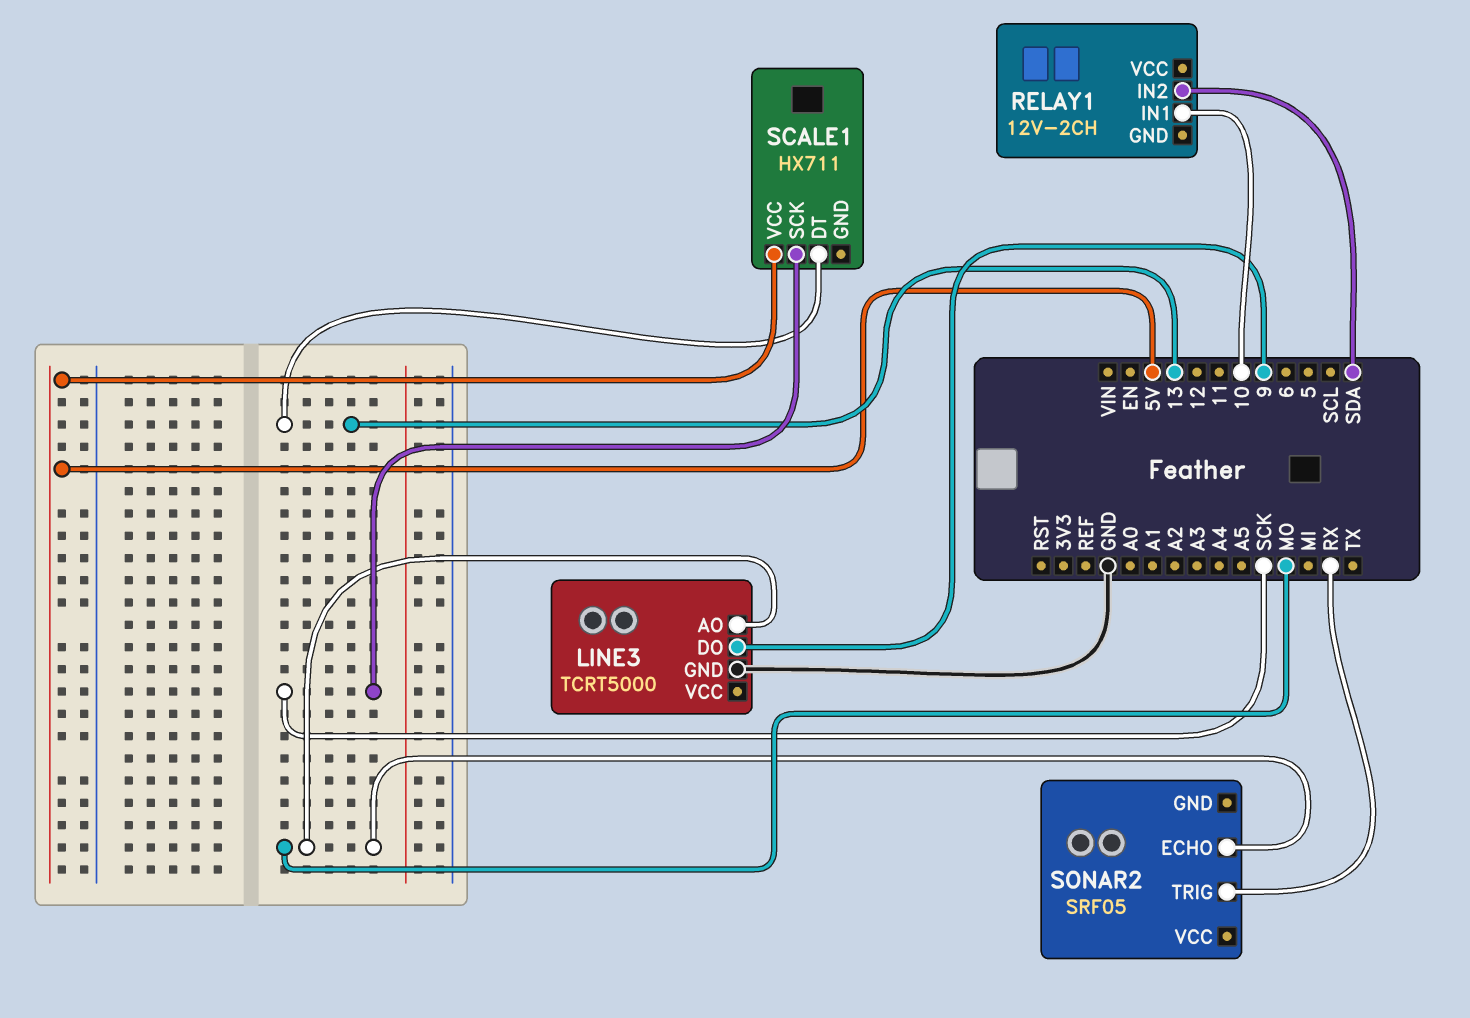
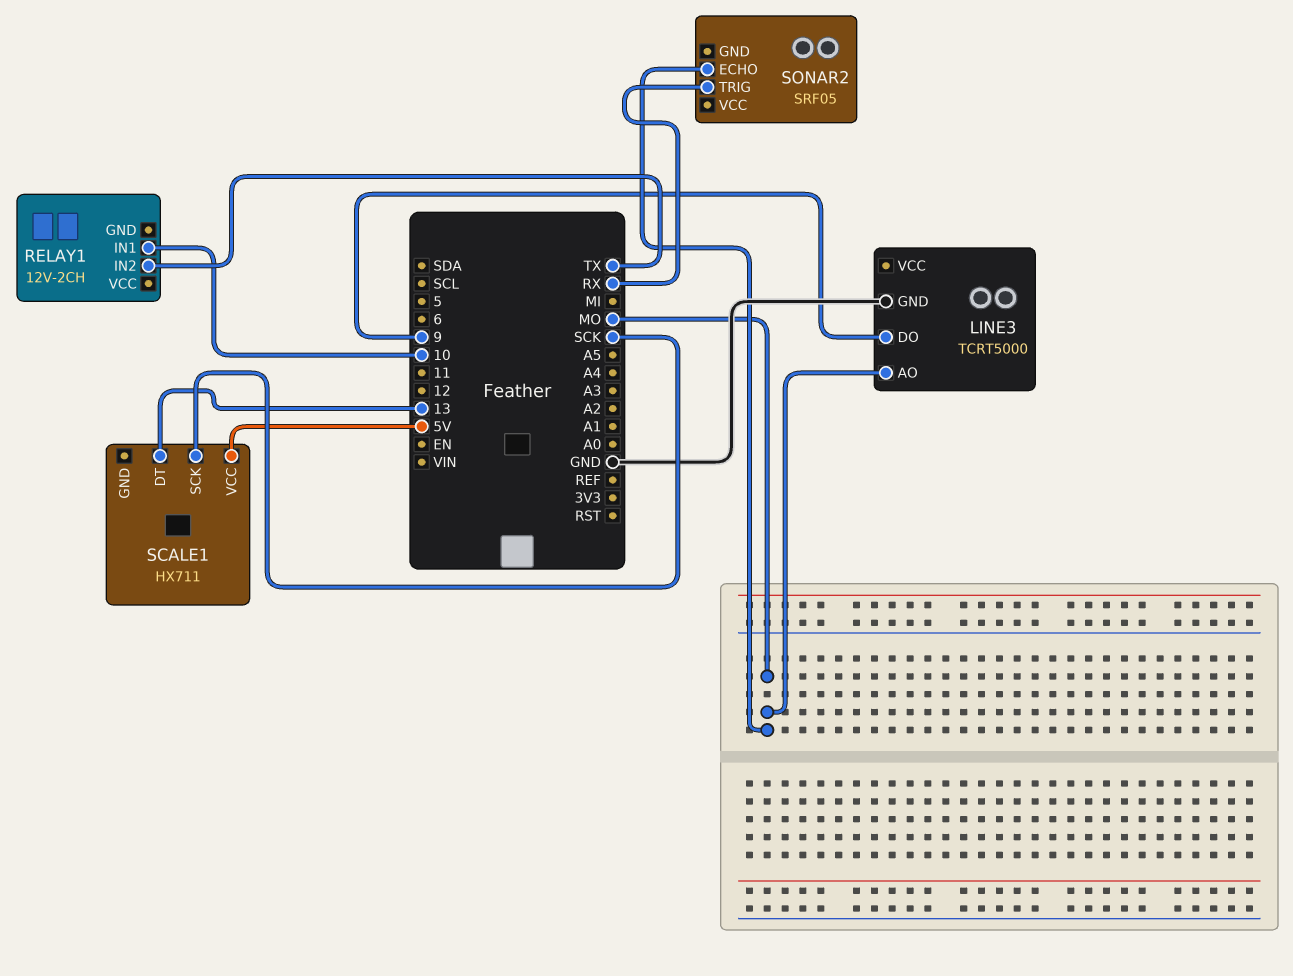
RELAY1 pin IN2: SDA -> TX

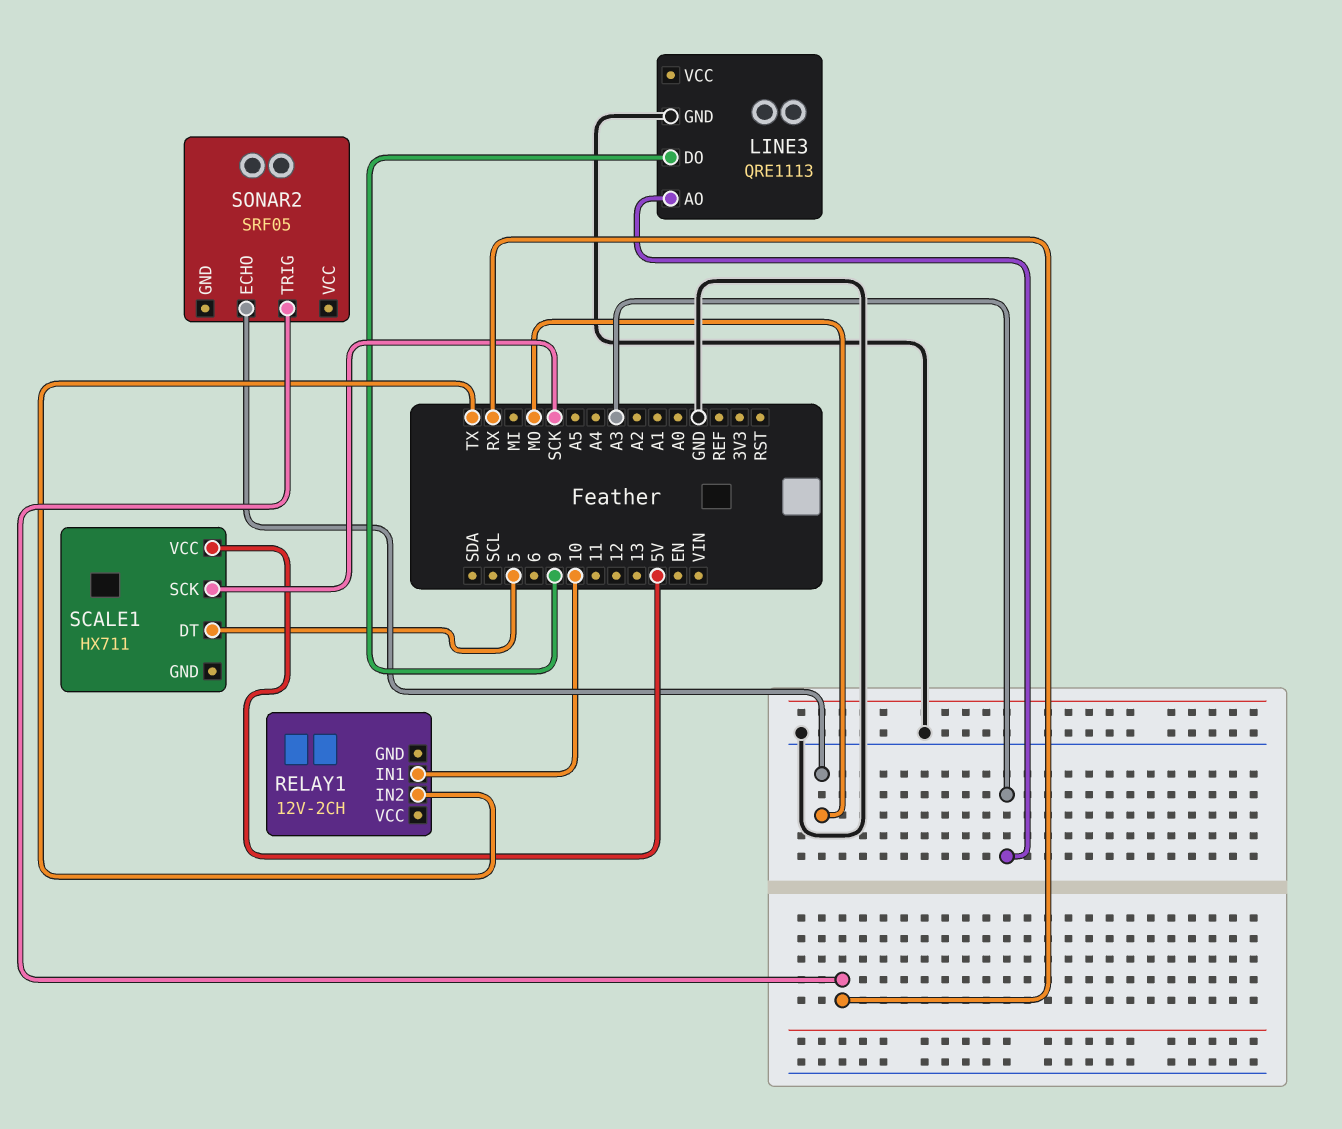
LINE3: TCRT5000 -> QRE1113
LINE3 pin AO: MO -> A3
SCALE1 pin DT: 13 -> 5

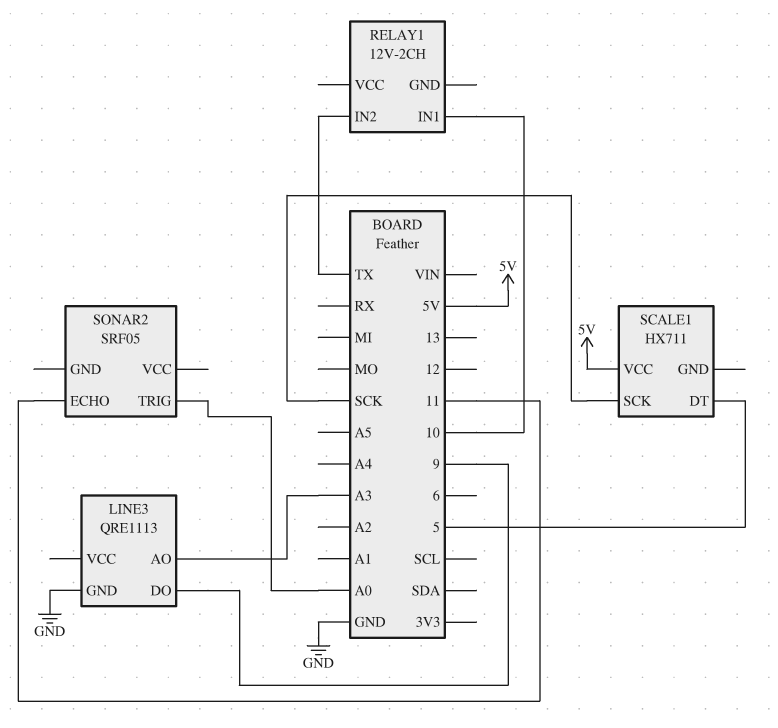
SONAR2 pin ECHO: MO -> 11
SONAR2 pin TRIG: RX -> A0

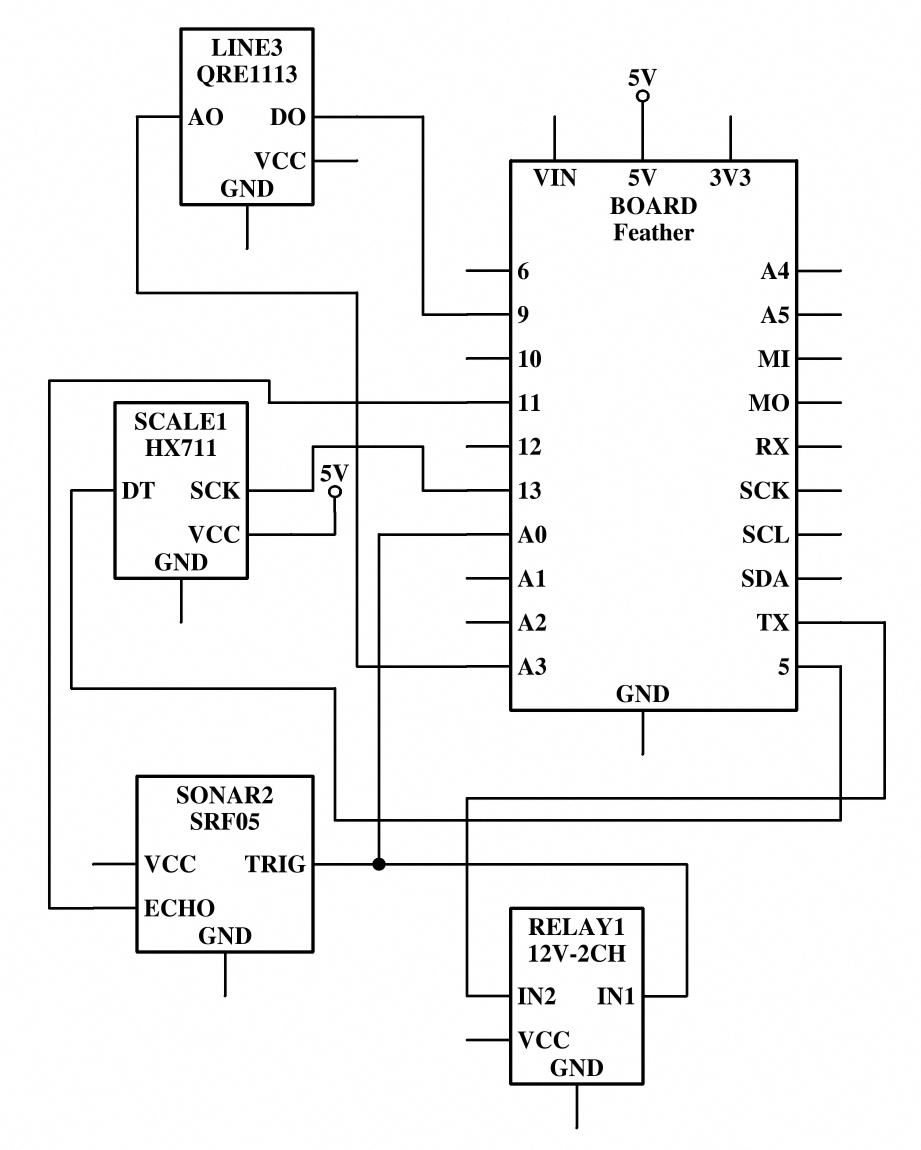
LINE3 pin GND: GND -> none
RELAY1 pin IN1: 10 -> A0
SCALE1 pin SCK: SCK -> 13

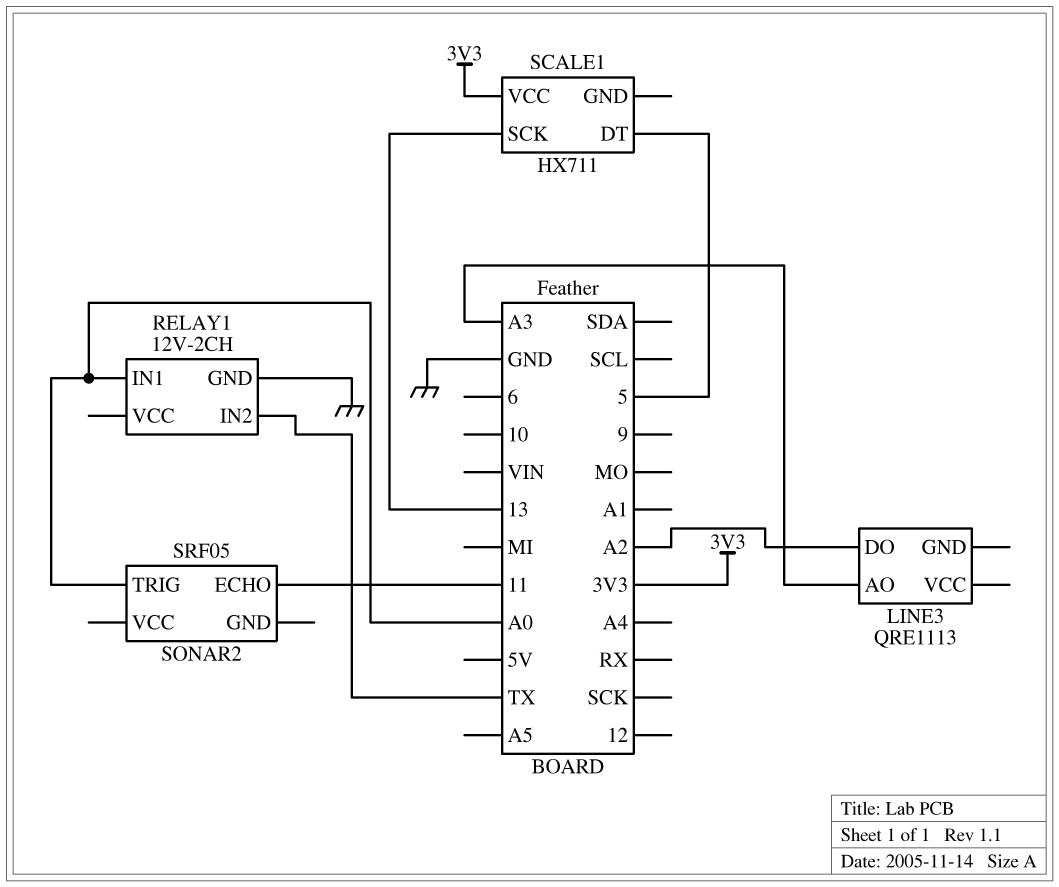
LINE3 pin DO: 9 -> A2
RELAY1 pin GND: none -> GND
SCALE1 pin VCC: 5V -> 3V3

